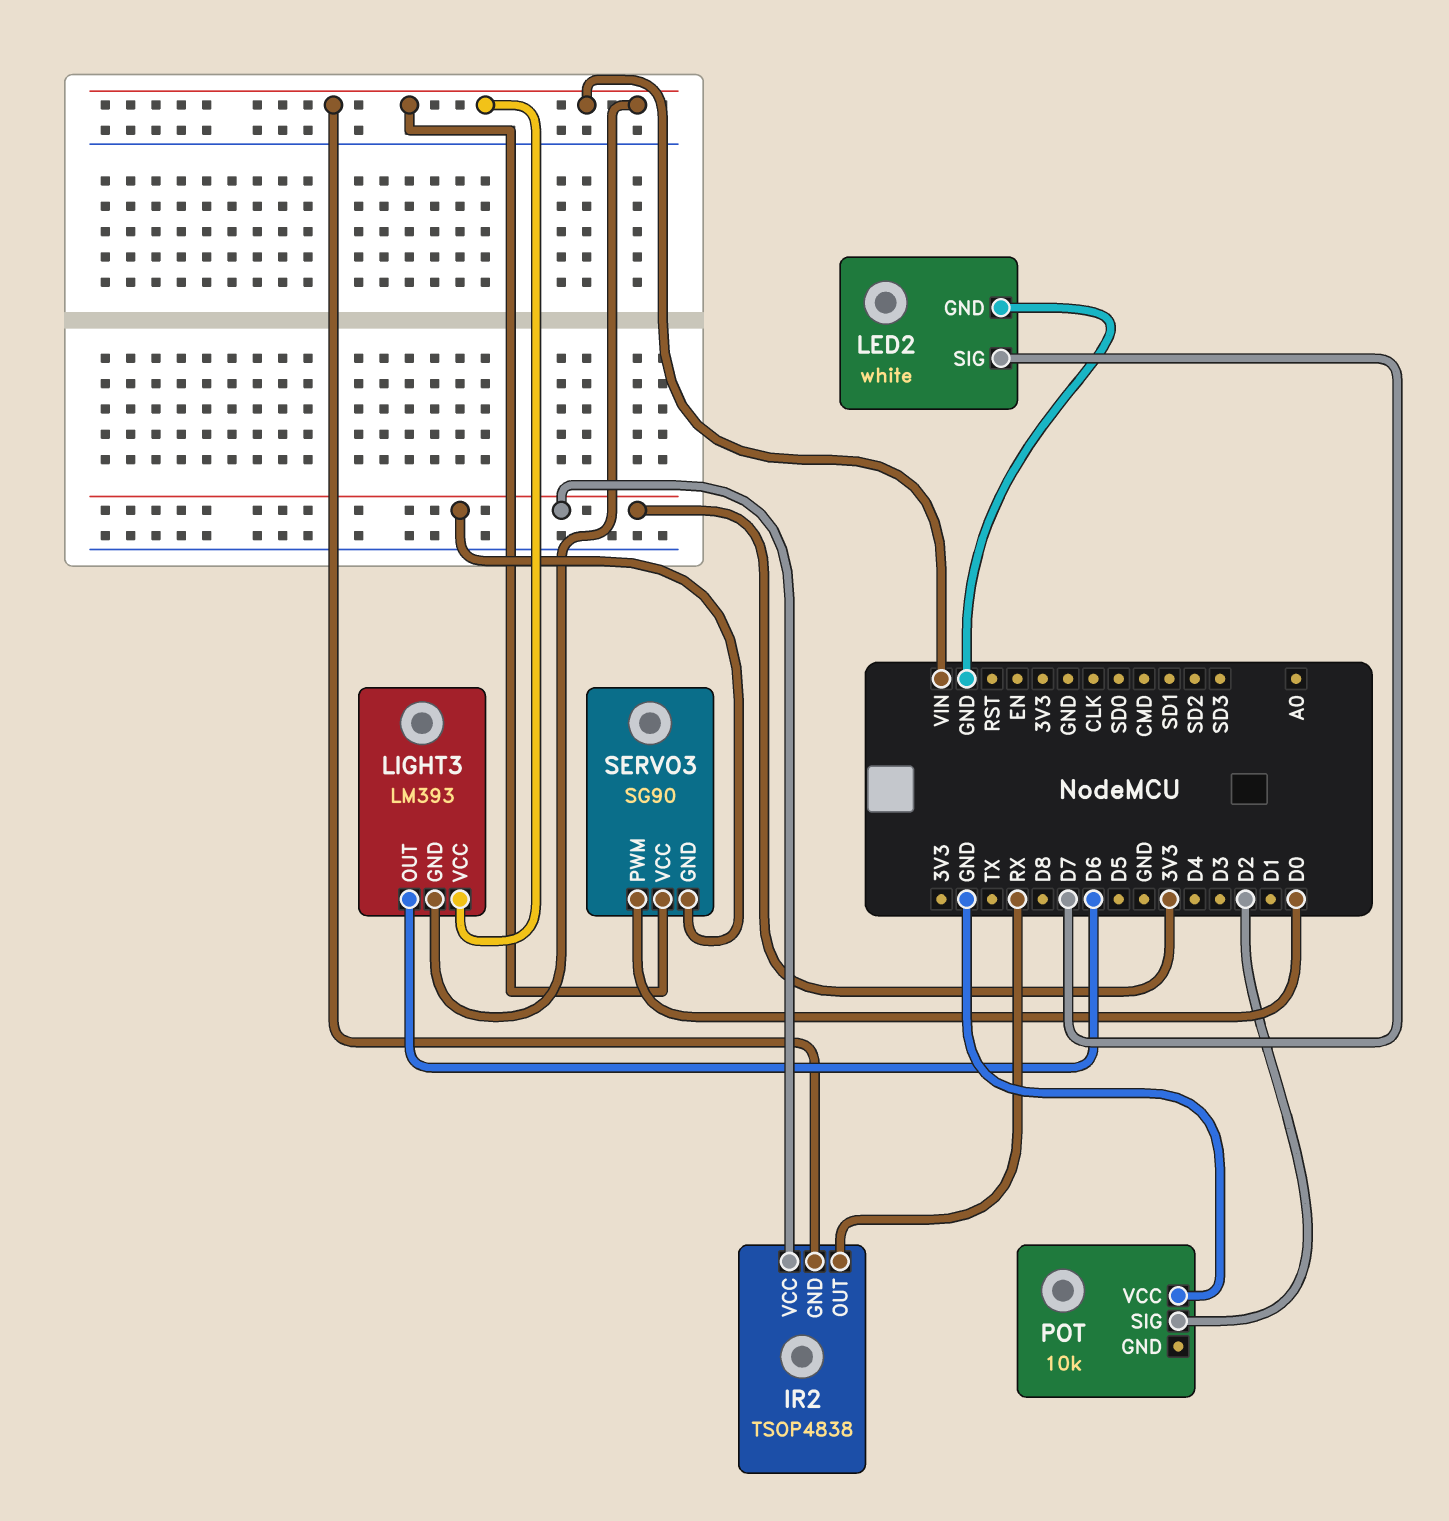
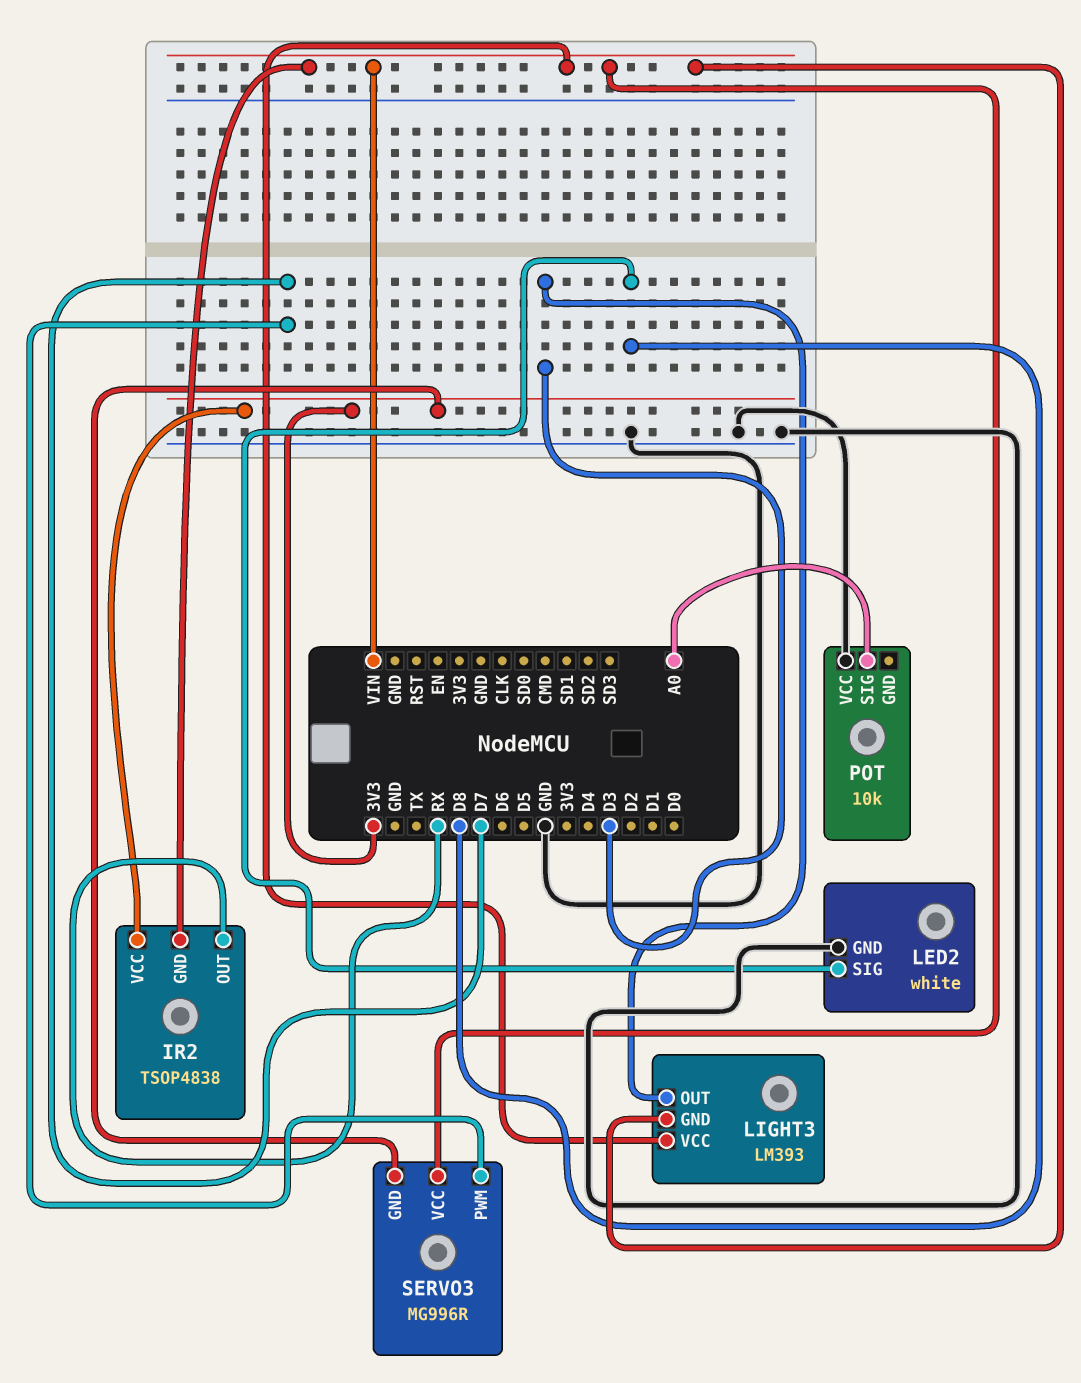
LED2 pin SIG: D7 -> D8
LIGHT3 pin OUT: D6 -> D3
POT pin SIG: D2 -> A0
SERVO3: SG90 -> MG996R
SERVO3 pin PWM: D0 -> D7

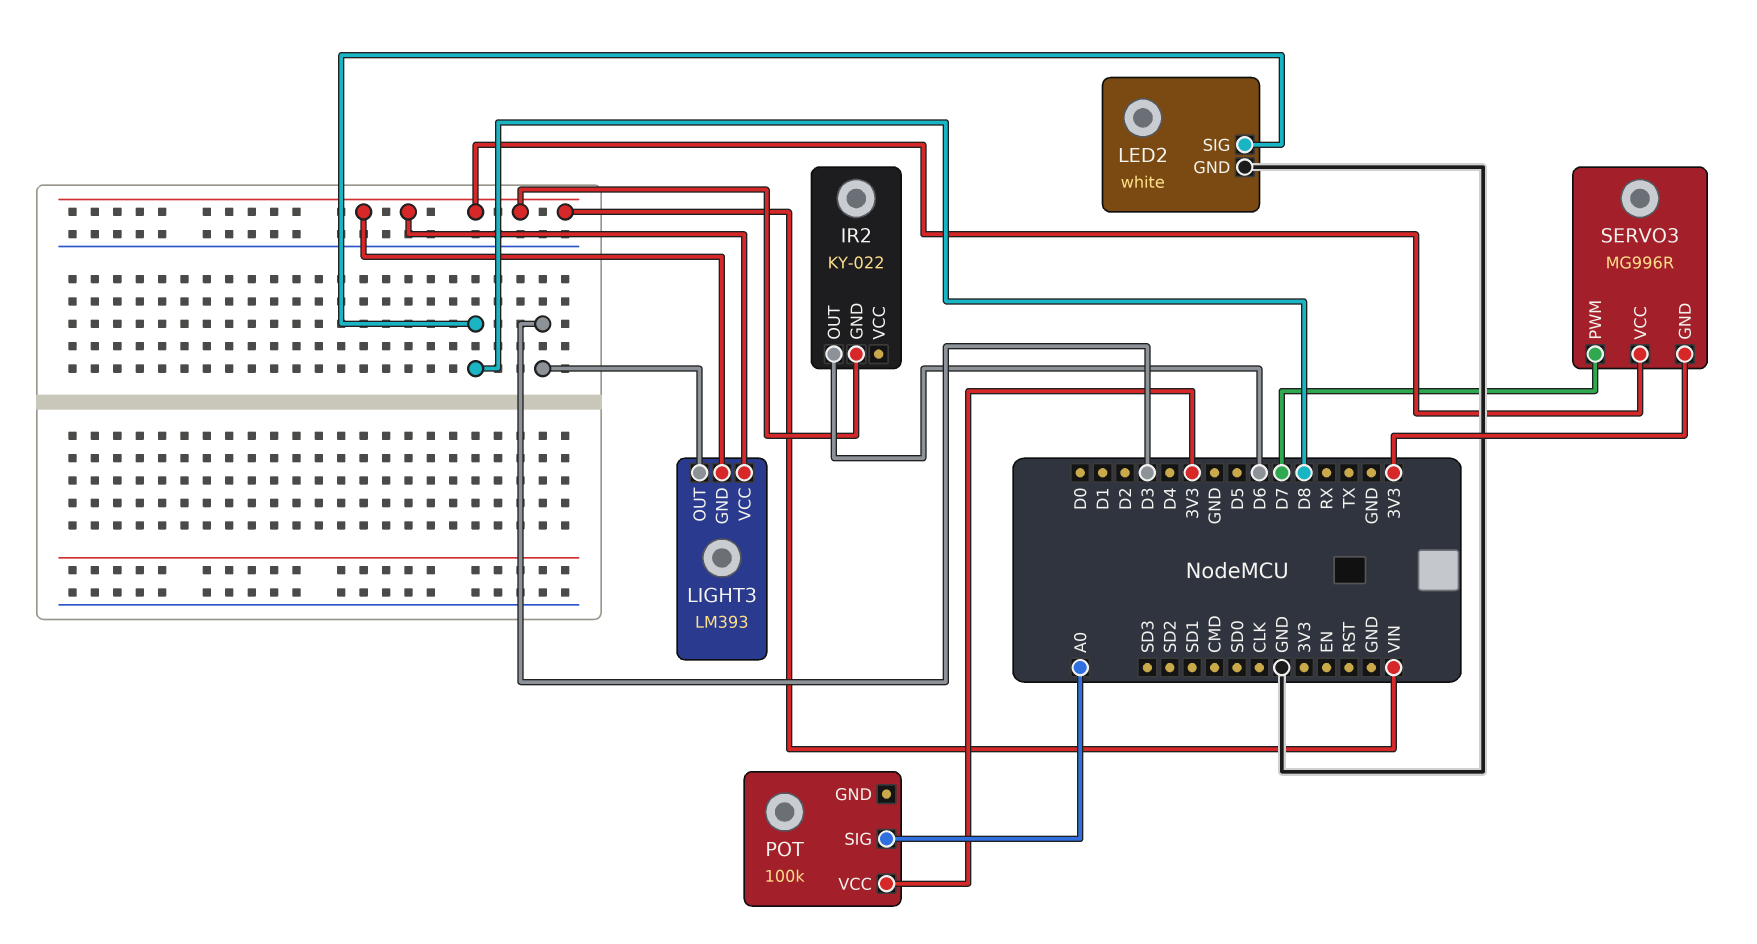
IR2: TSOP4838 -> KY-022
IR2 pin OUT: RX -> D6
IR2 pin VCC: 3V3 -> none
POT: 10k -> 100k
POT pin VCC: GND -> 3V3

